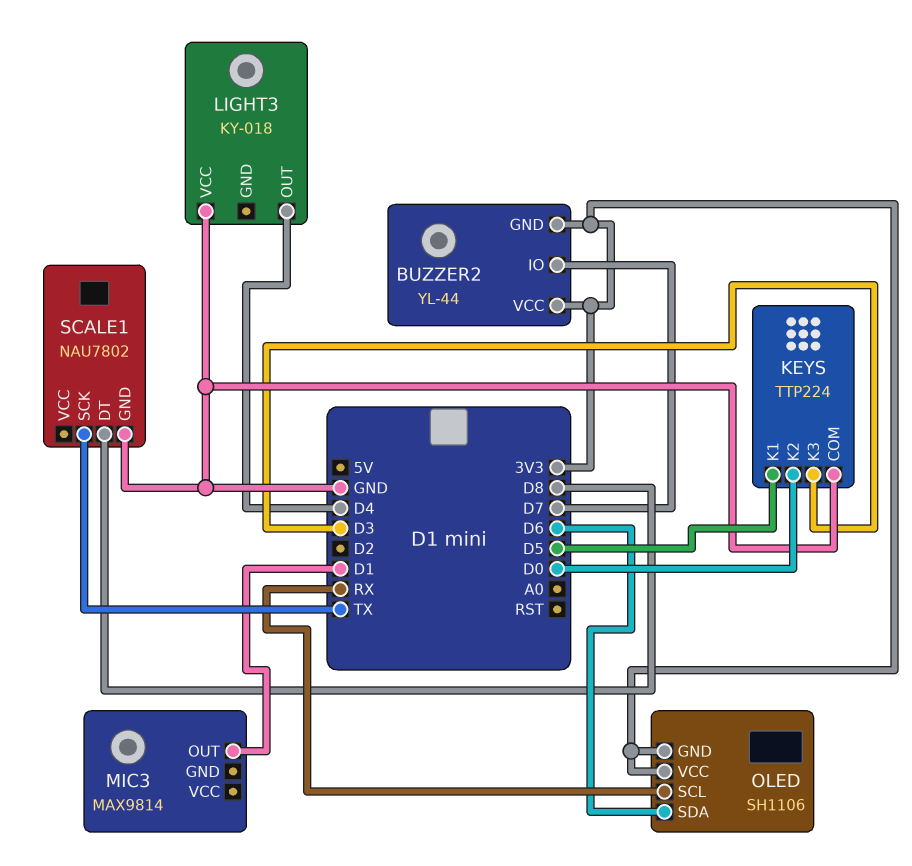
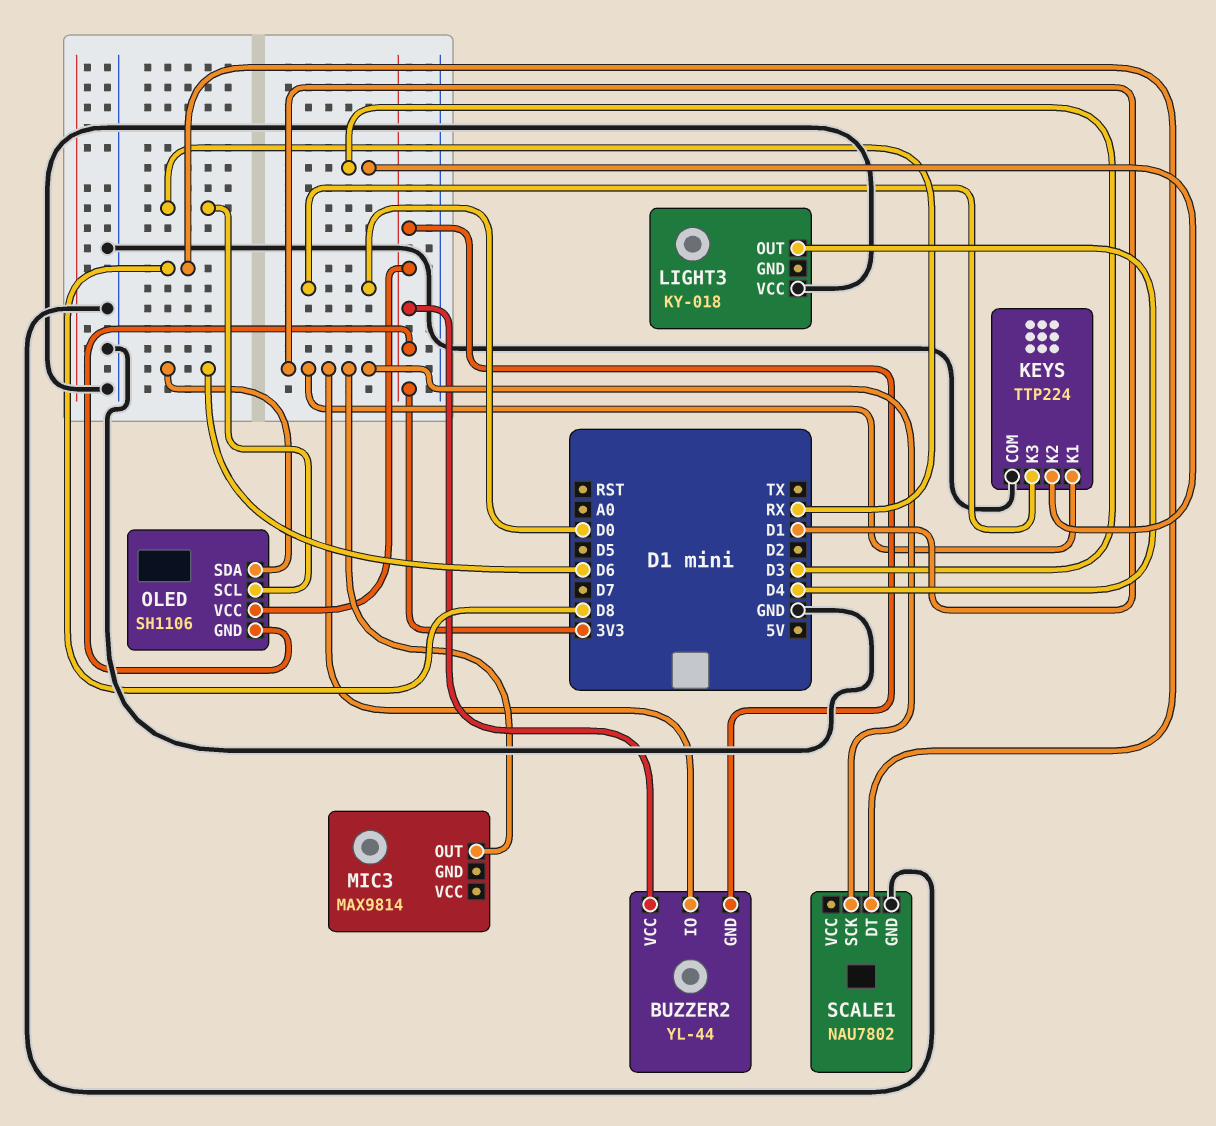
BUZZER2 pin IO: D7 -> D1
KEYS pin K1: D5 -> D1
KEYS pin K2: D0 -> D3
KEYS pin K3: D3 -> D0
SCALE1 pin SCK: TX -> D1

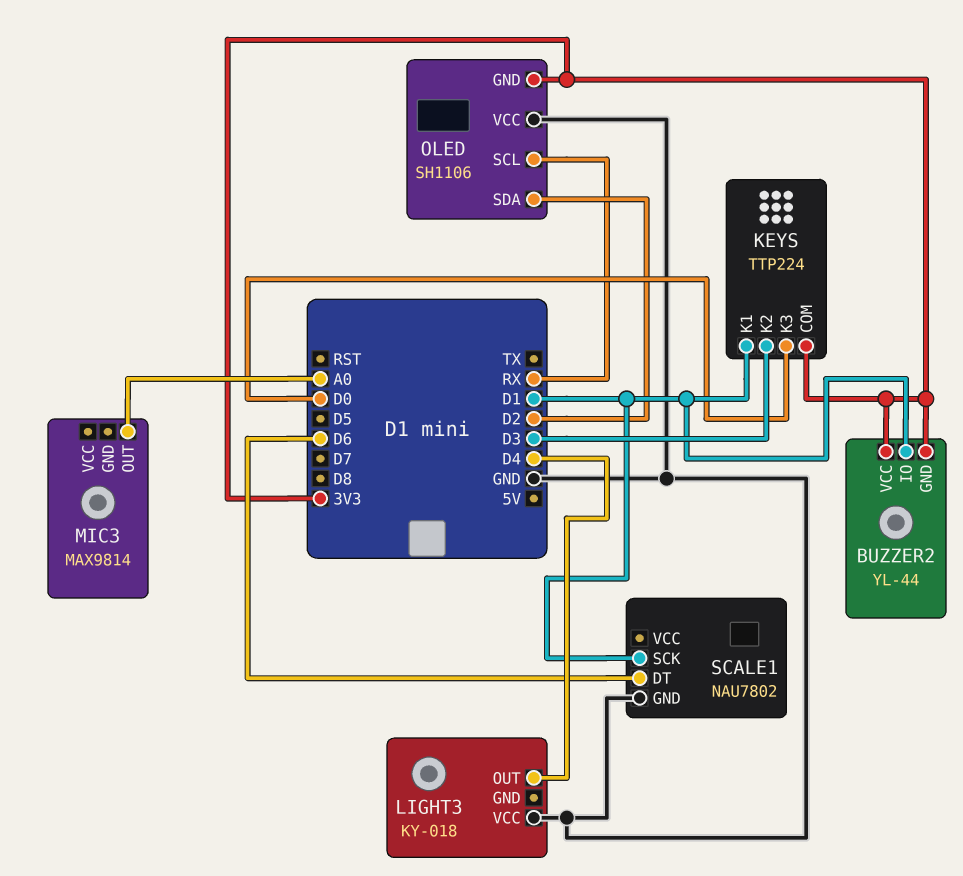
KEYS pin COM: GND -> 3V3
MIC3 pin OUT: D1 -> A0
OLED pin SDA: D6 -> D2
OLED pin VCC: 3V3 -> GND
SCALE1 pin DT: D8 -> D6

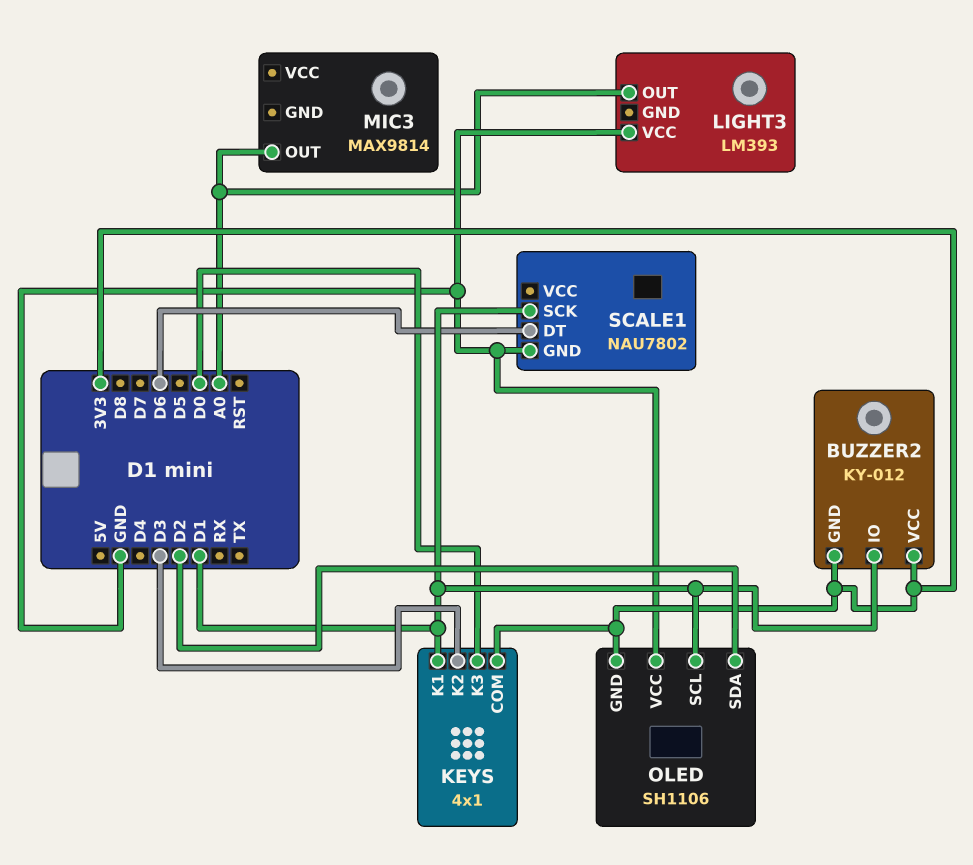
BUZZER2: YL-44 -> KY-012
KEYS: TTP224 -> 4x1
LIGHT3: KY-018 -> LM393
LIGHT3 pin OUT: D4 -> A0
OLED pin SCL: RX -> D1

